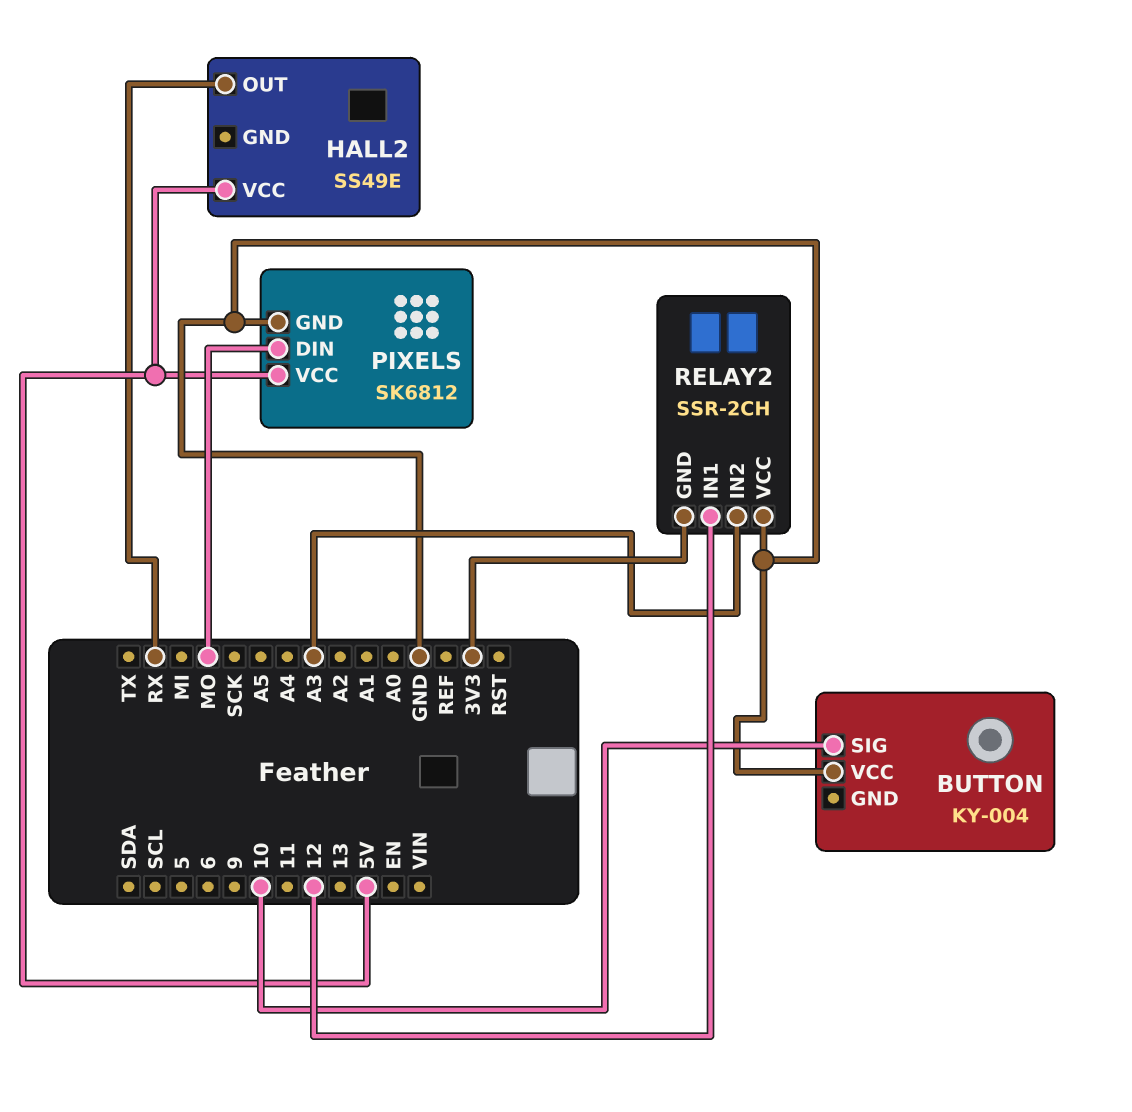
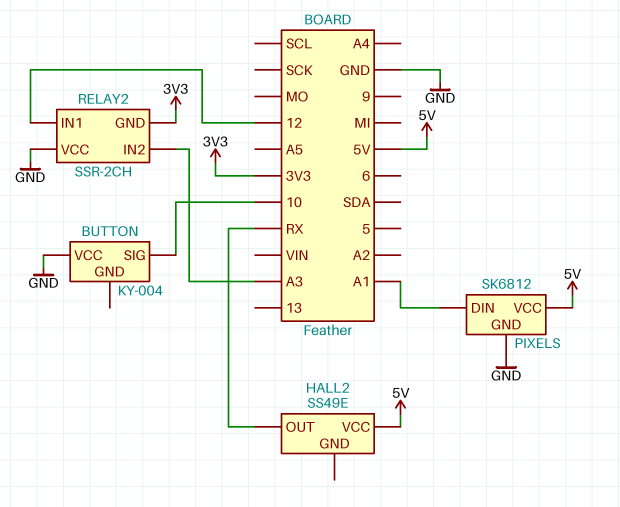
PIXELS pin DIN: MO -> A1

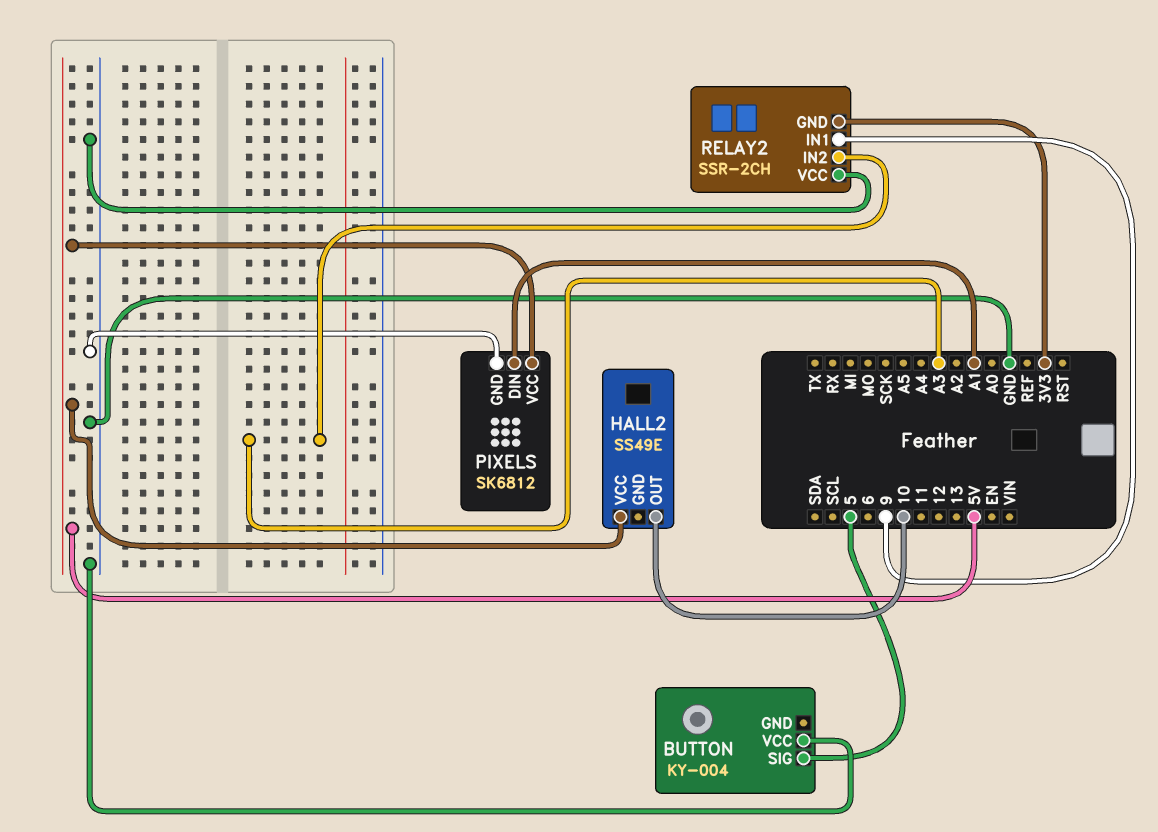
BUTTON pin SIG: 10 -> 5
HALL2 pin OUT: RX -> 10
RELAY2 pin IN1: 12 -> 9

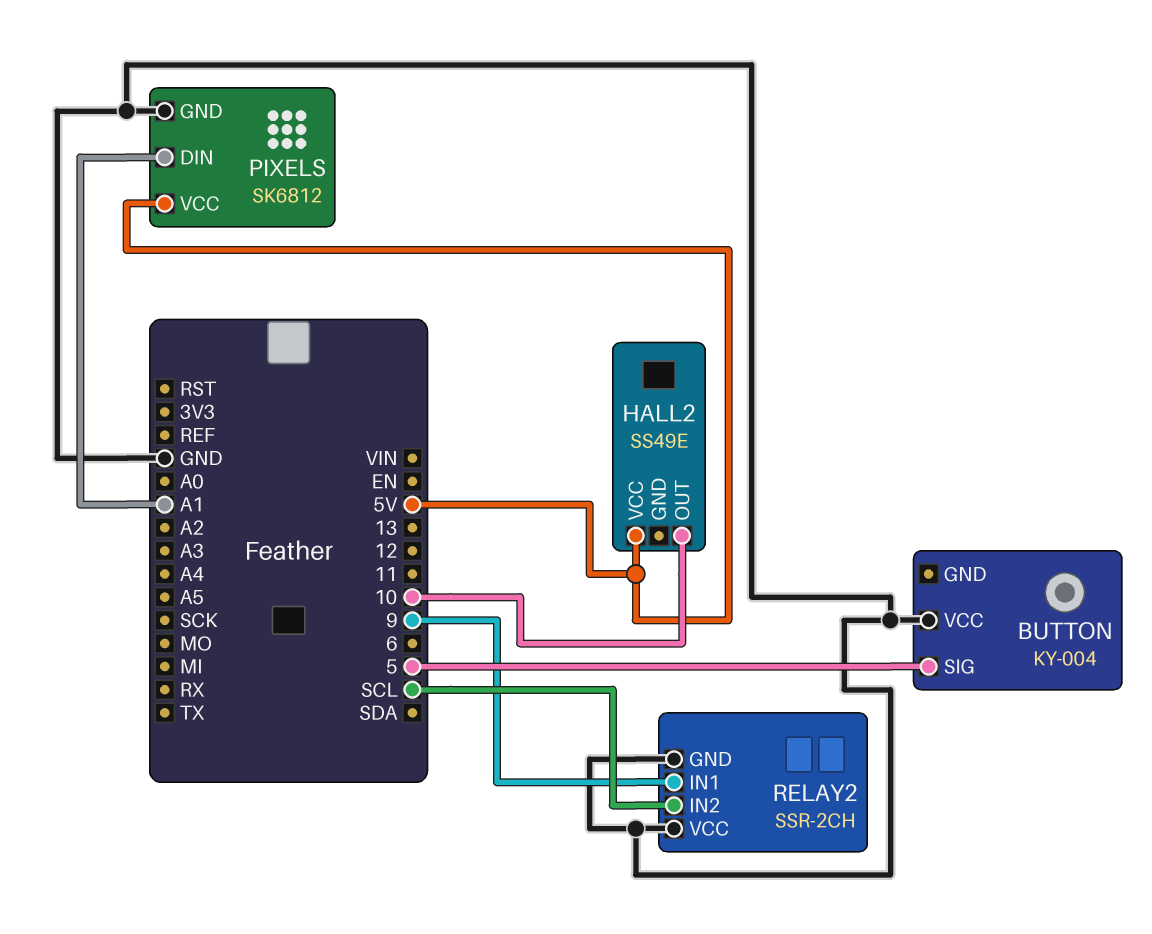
RELAY2 pin GND: 3V3 -> GND
RELAY2 pin IN2: A3 -> SCL

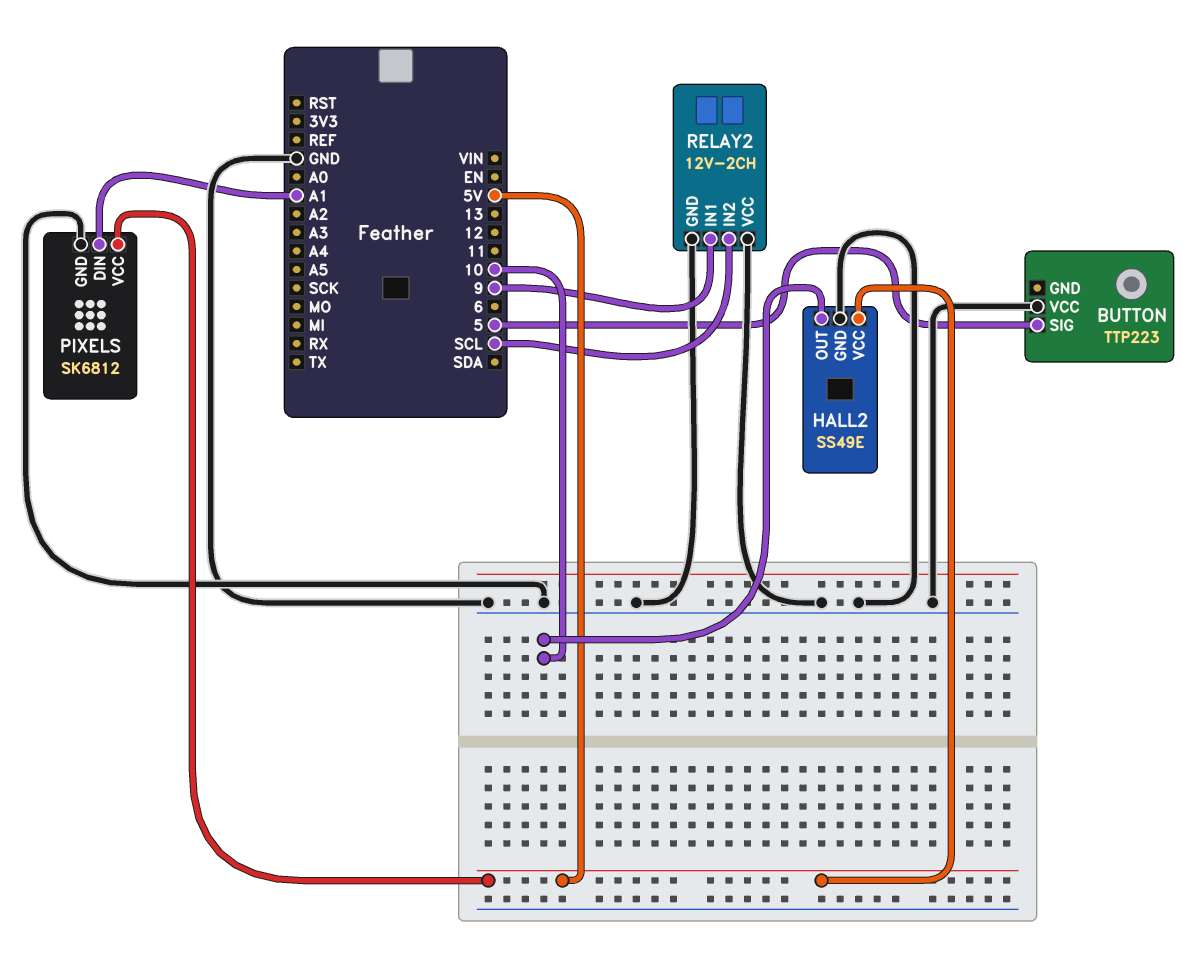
BUTTON: KY-004 -> TTP223
HALL2 pin GND: none -> GND
RELAY2: SSR-2CH -> 12V-2CH

